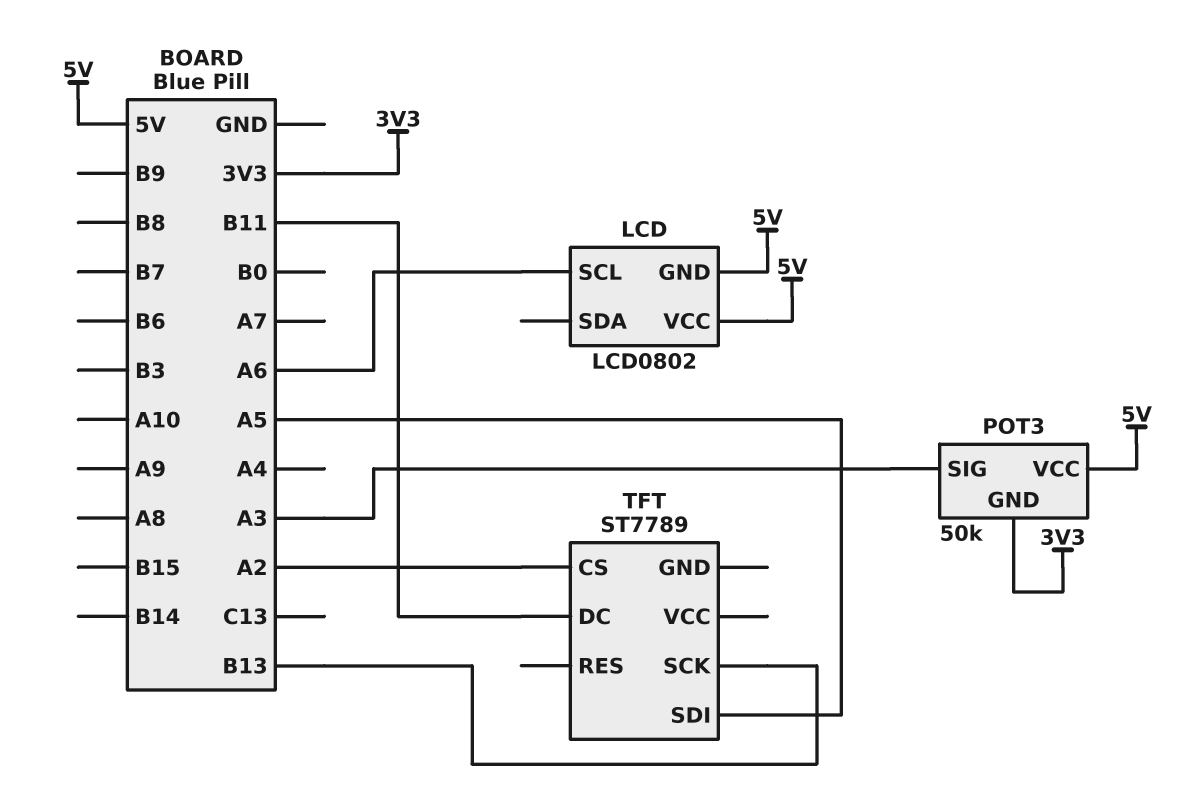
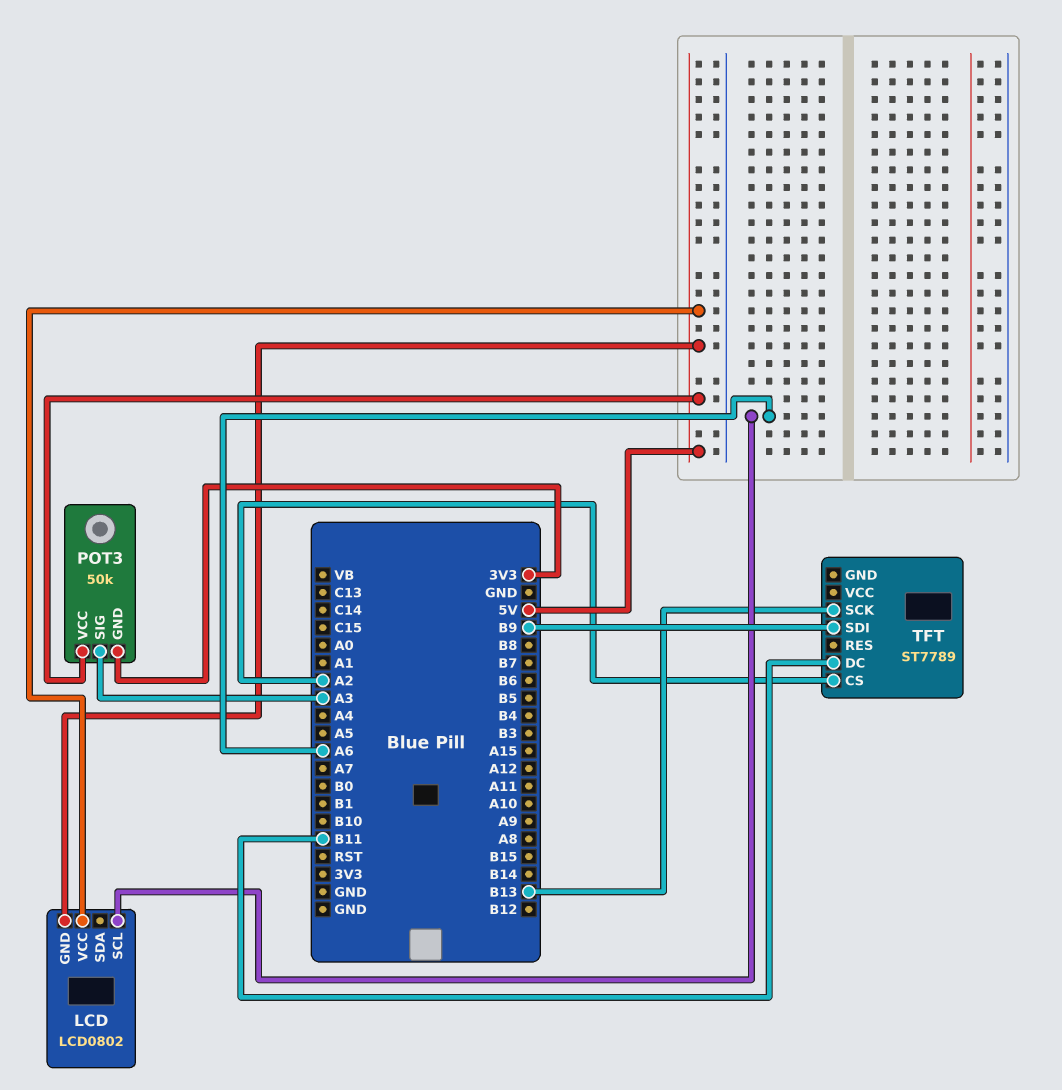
TFT pin SDI: A5 -> B9

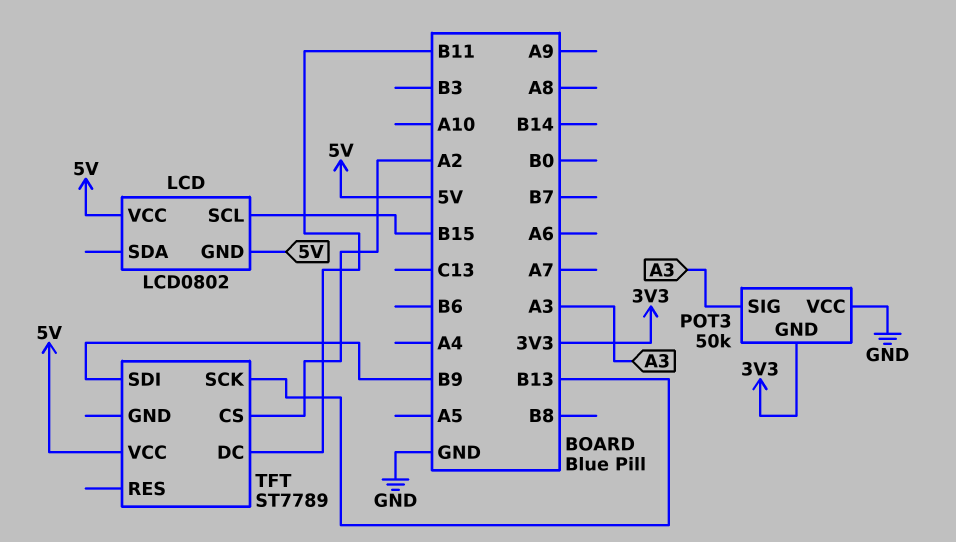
LCD pin SCL: A6 -> B15
POT3 pin VCC: 5V -> GND
TFT pin VCC: none -> 5V

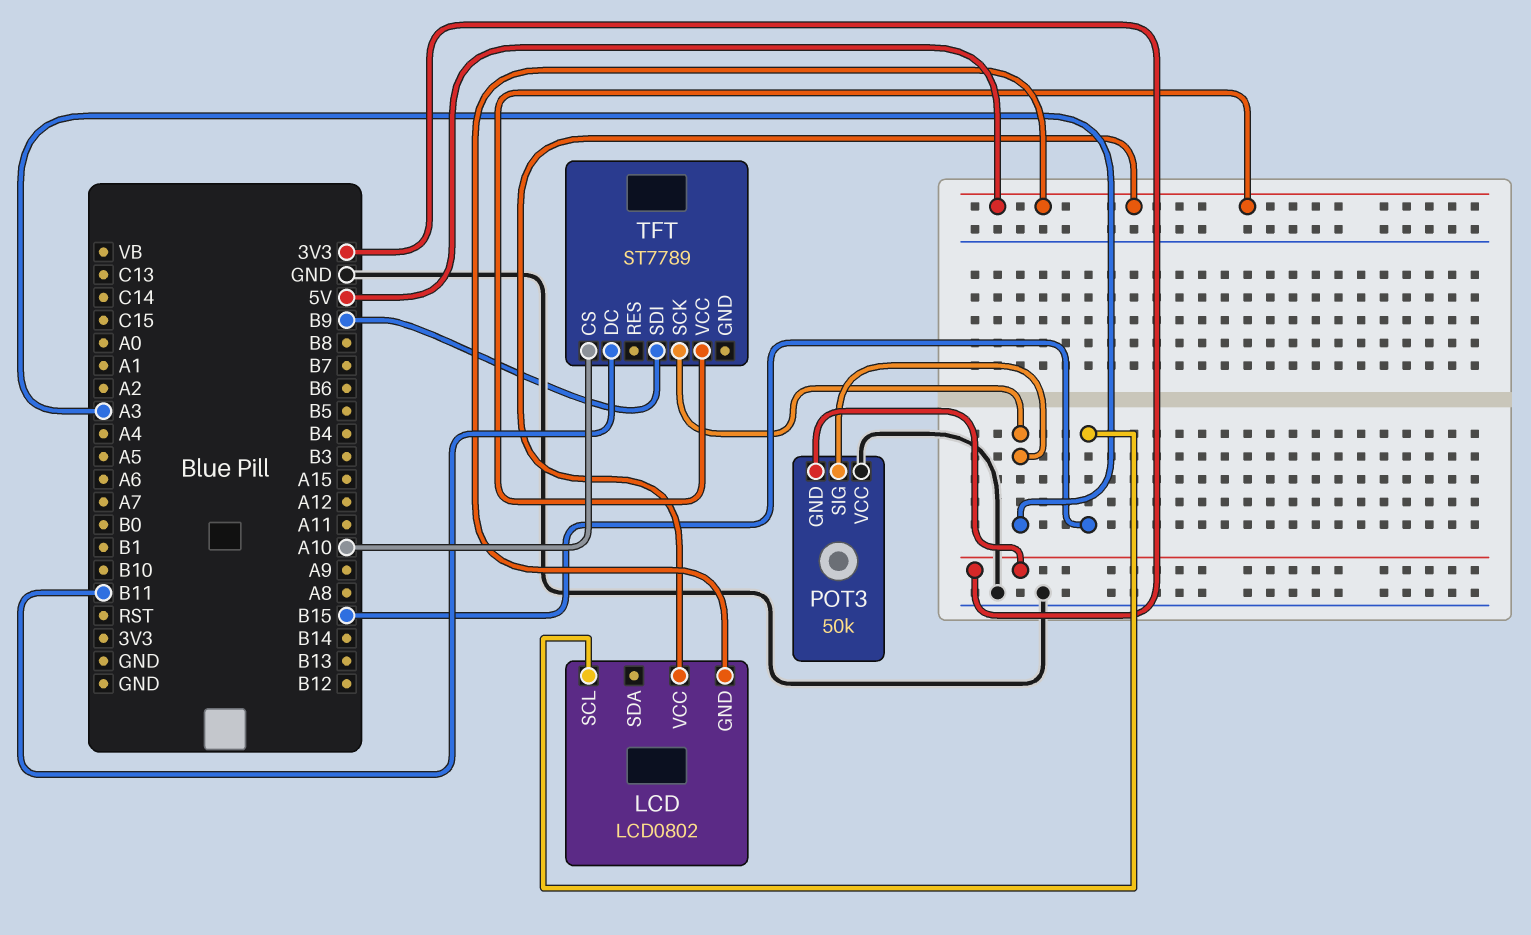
TFT pin CS: A2 -> A10
TFT pin SCK: B13 -> A3

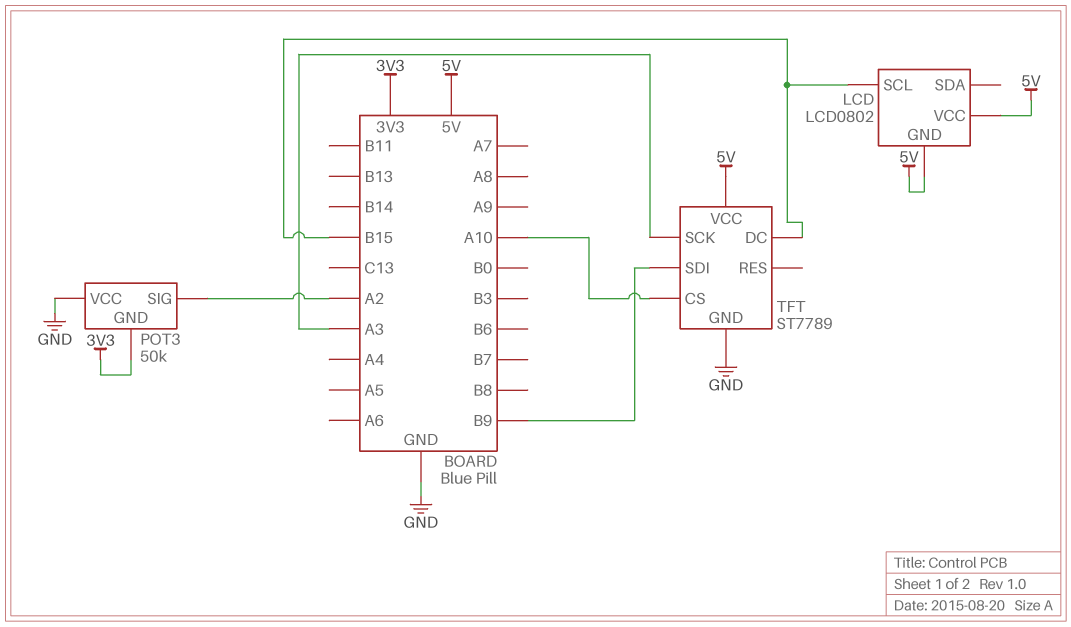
POT3 pin SIG: A3 -> A2
TFT pin DC: B11 -> B15
TFT pin GND: none -> GND

